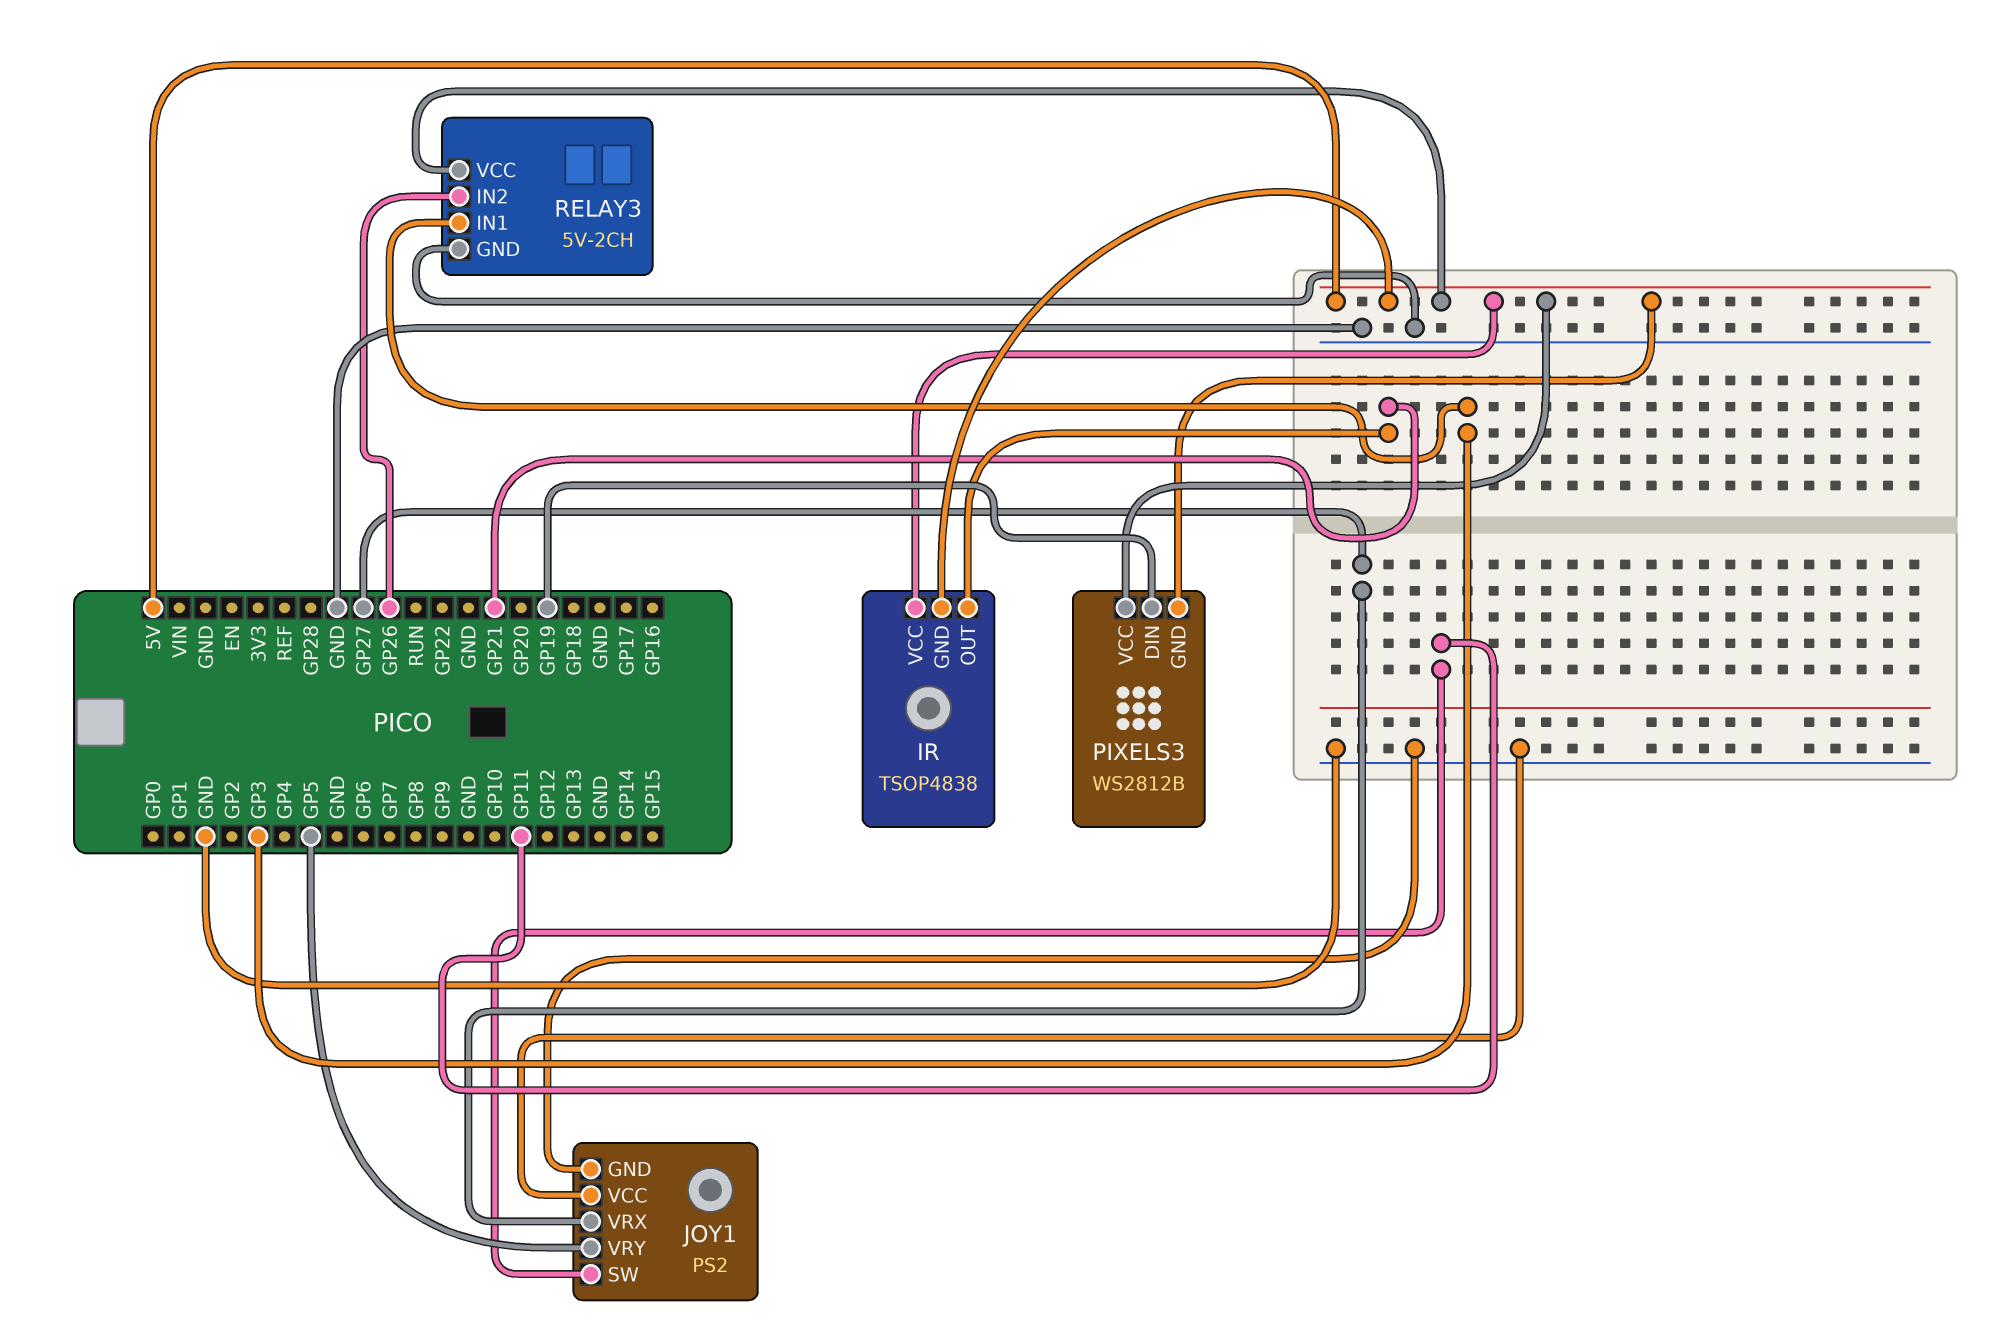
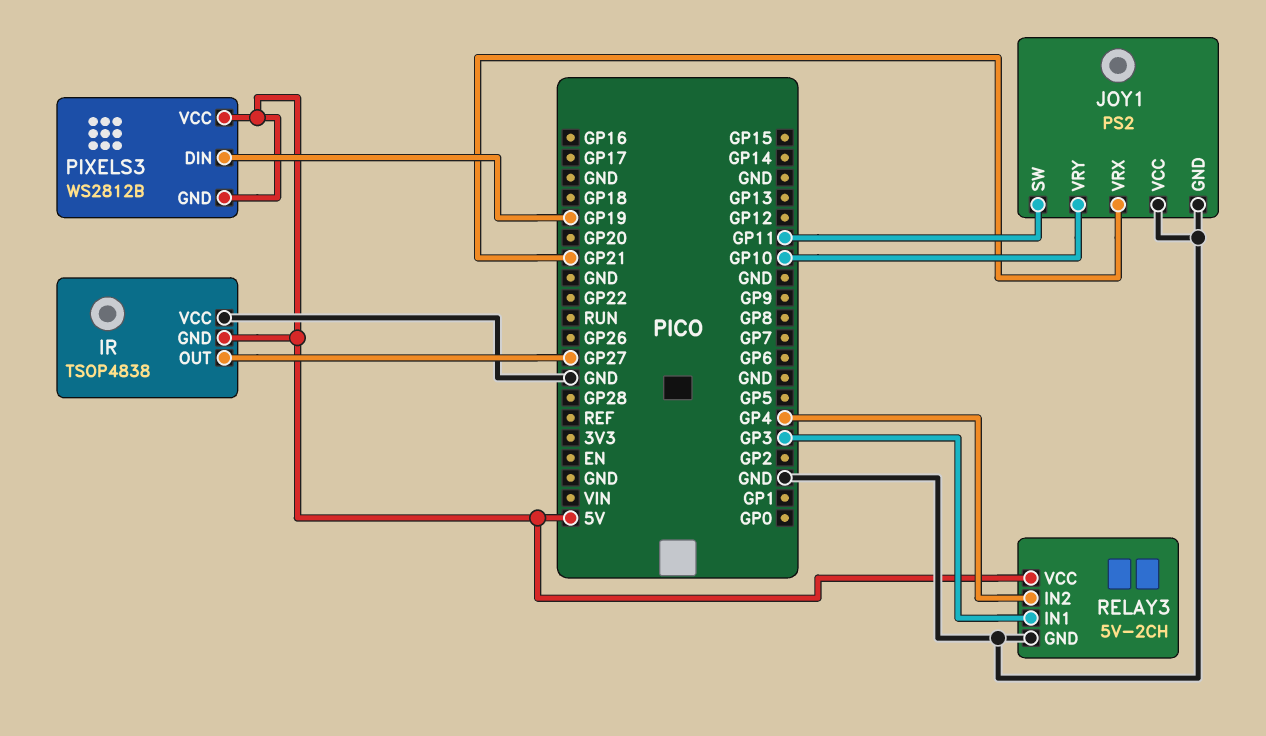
IR pin OUT: GP21 -> GP27
IR pin VCC: 5V -> GND
JOY1 pin VRX: GP27 -> GP21
JOY1 pin VRY: GP5 -> GP10
RELAY3 pin IN2: GP26 -> GP4

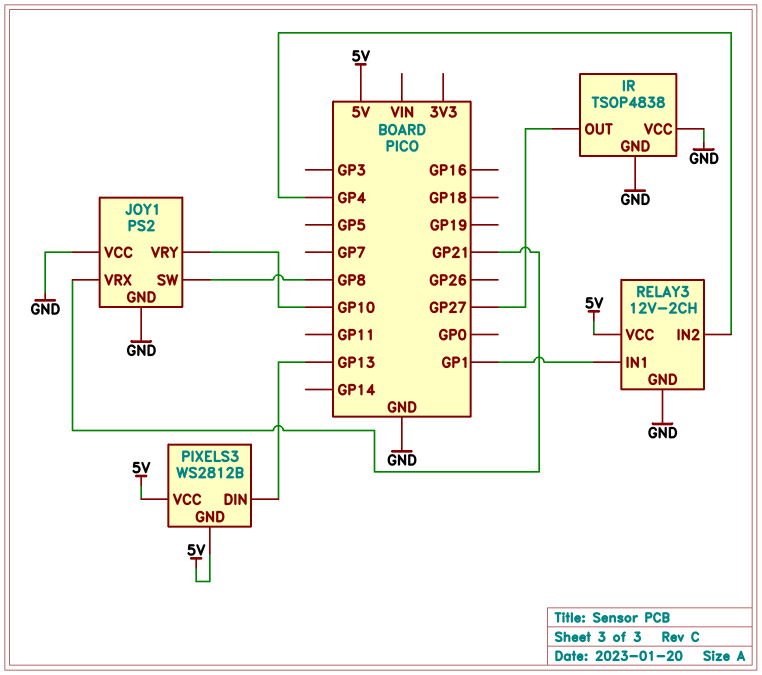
IR pin GND: 5V -> GND
JOY1 pin SW: GP11 -> GP8
PIXELS3 pin DIN: GP19 -> GP13
RELAY3: 5V-2CH -> 12V-2CH
RELAY3 pin IN1: GP3 -> GP1

